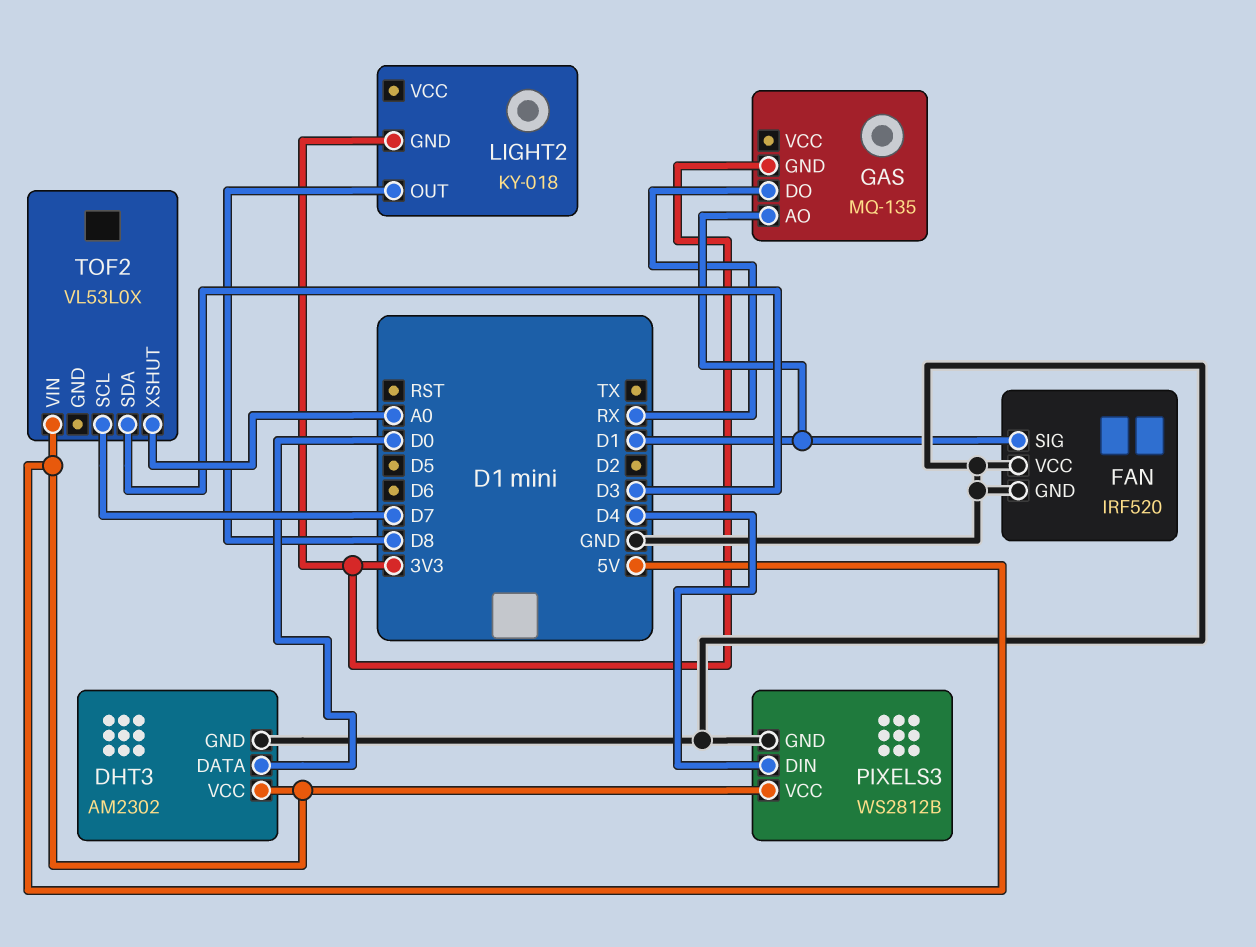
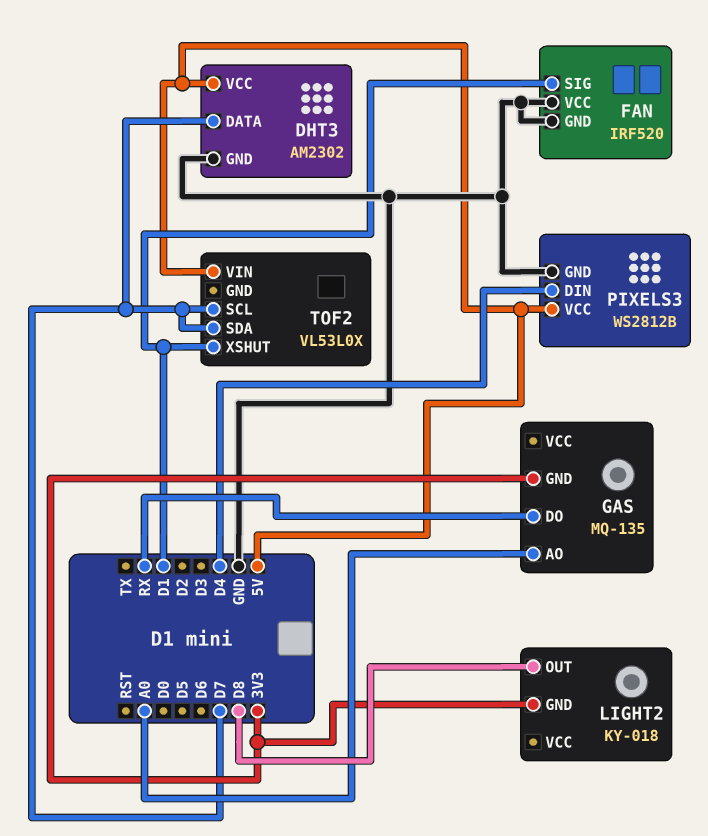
DHT3 pin DATA: D0 -> D7
GAS pin AO: D1 -> A0
TOF2 pin SDA: D3 -> D7
TOF2 pin XSHUT: A0 -> D1

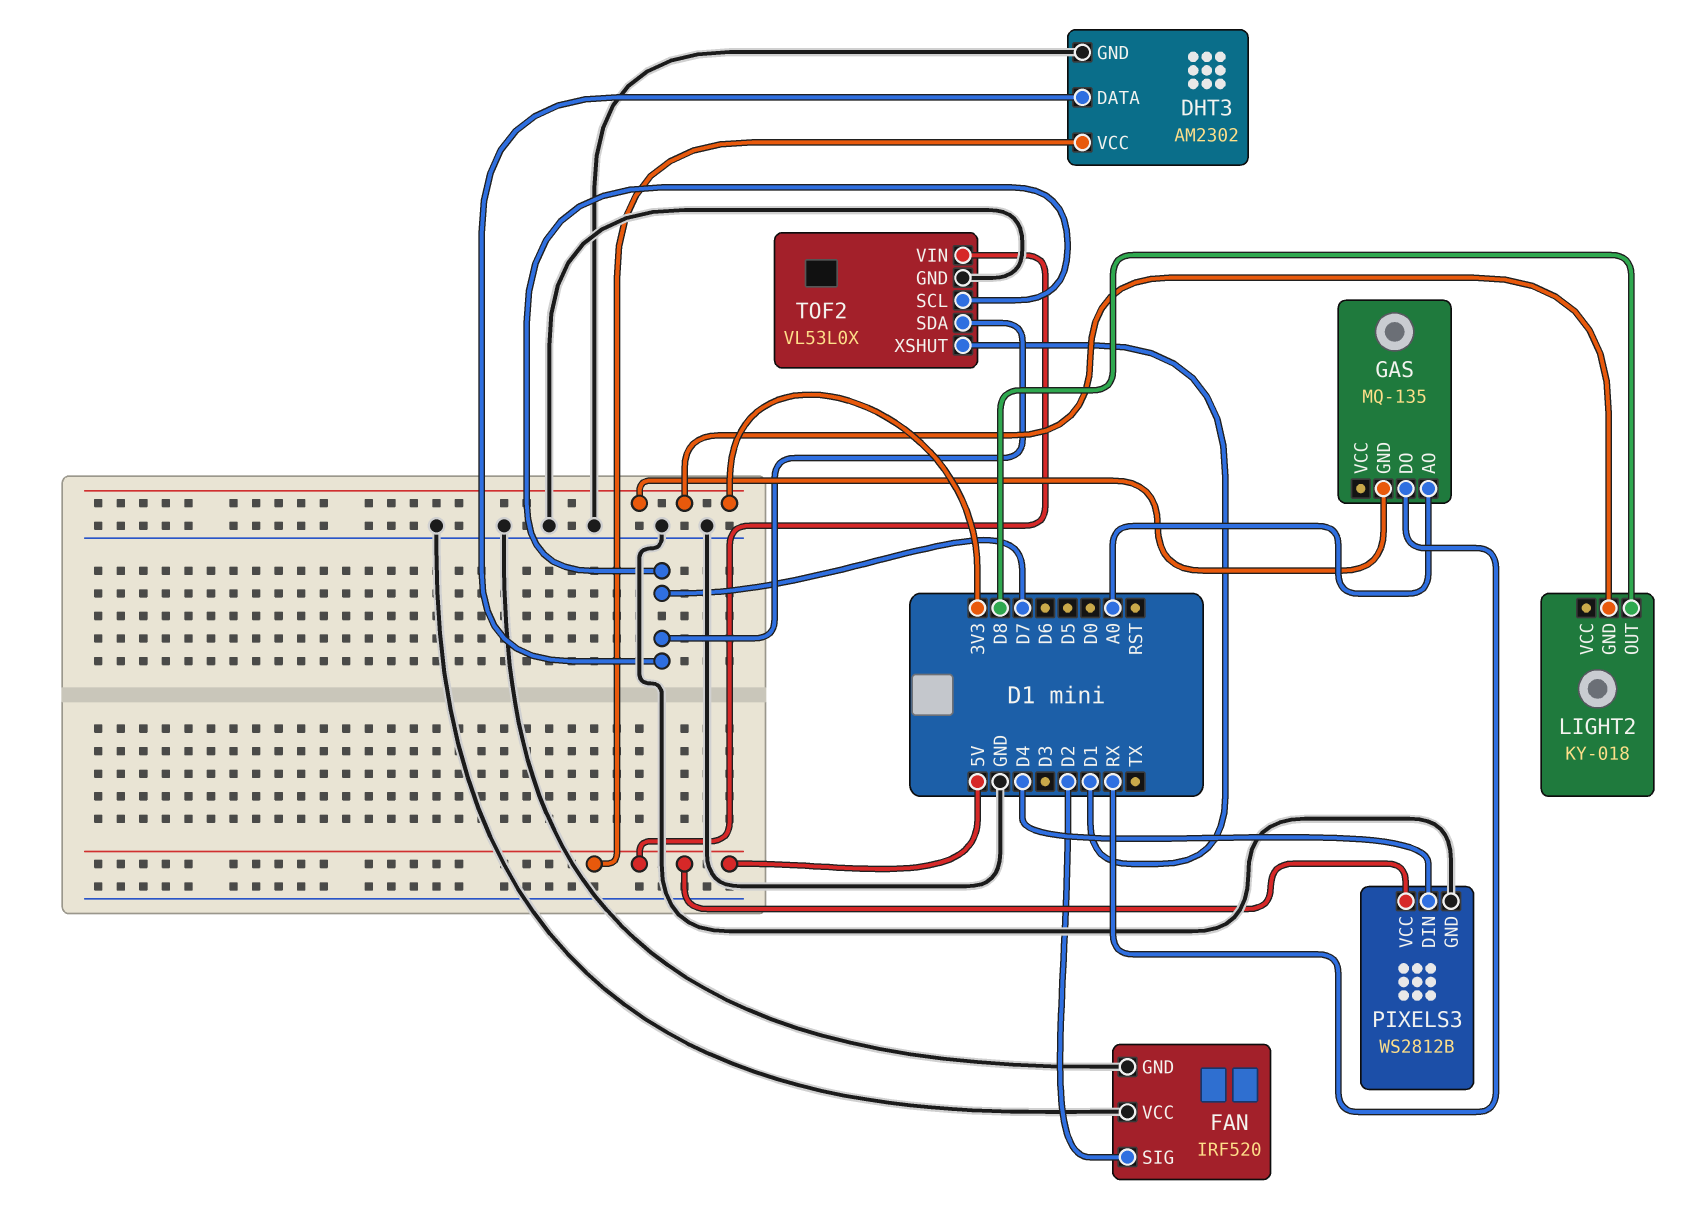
FAN pin SIG: D1 -> D2
TOF2 pin GND: none -> GND

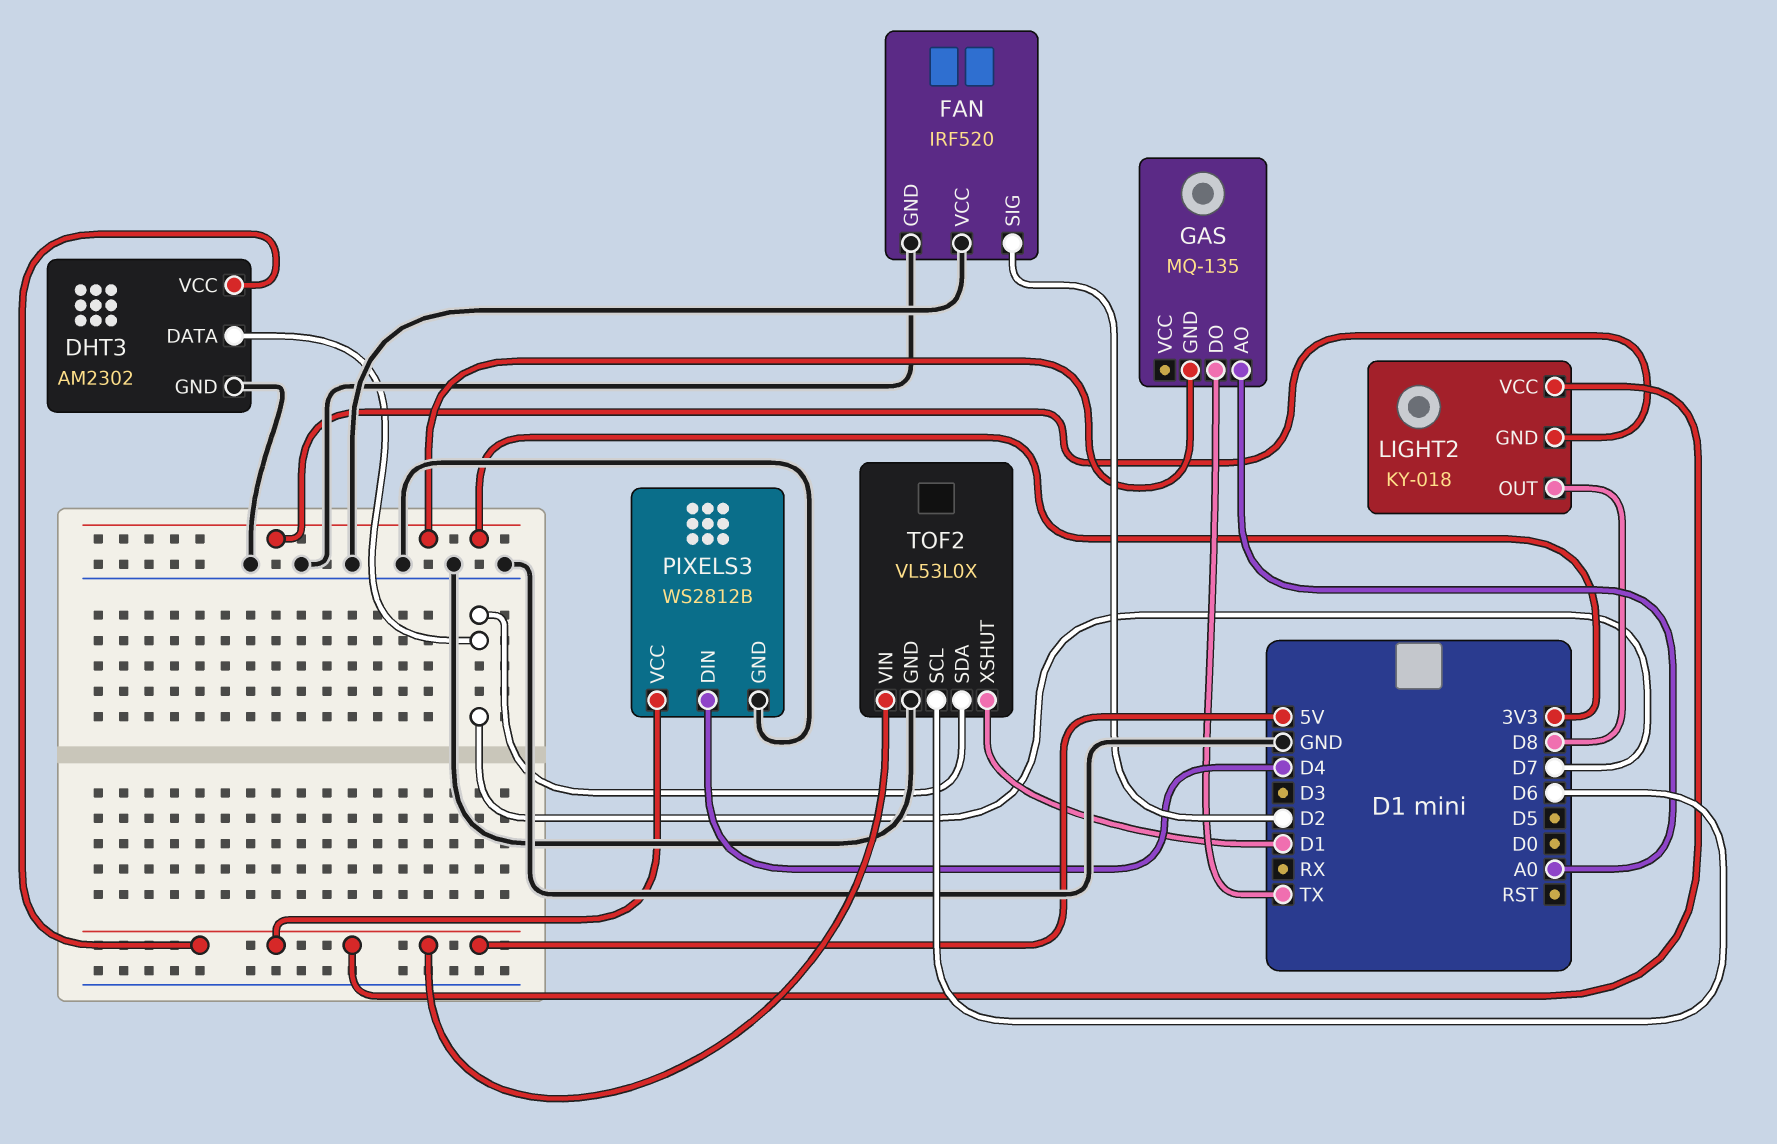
GAS pin DO: RX -> TX
LIGHT2 pin VCC: none -> 5V
TOF2 pin SCL: D7 -> D6

